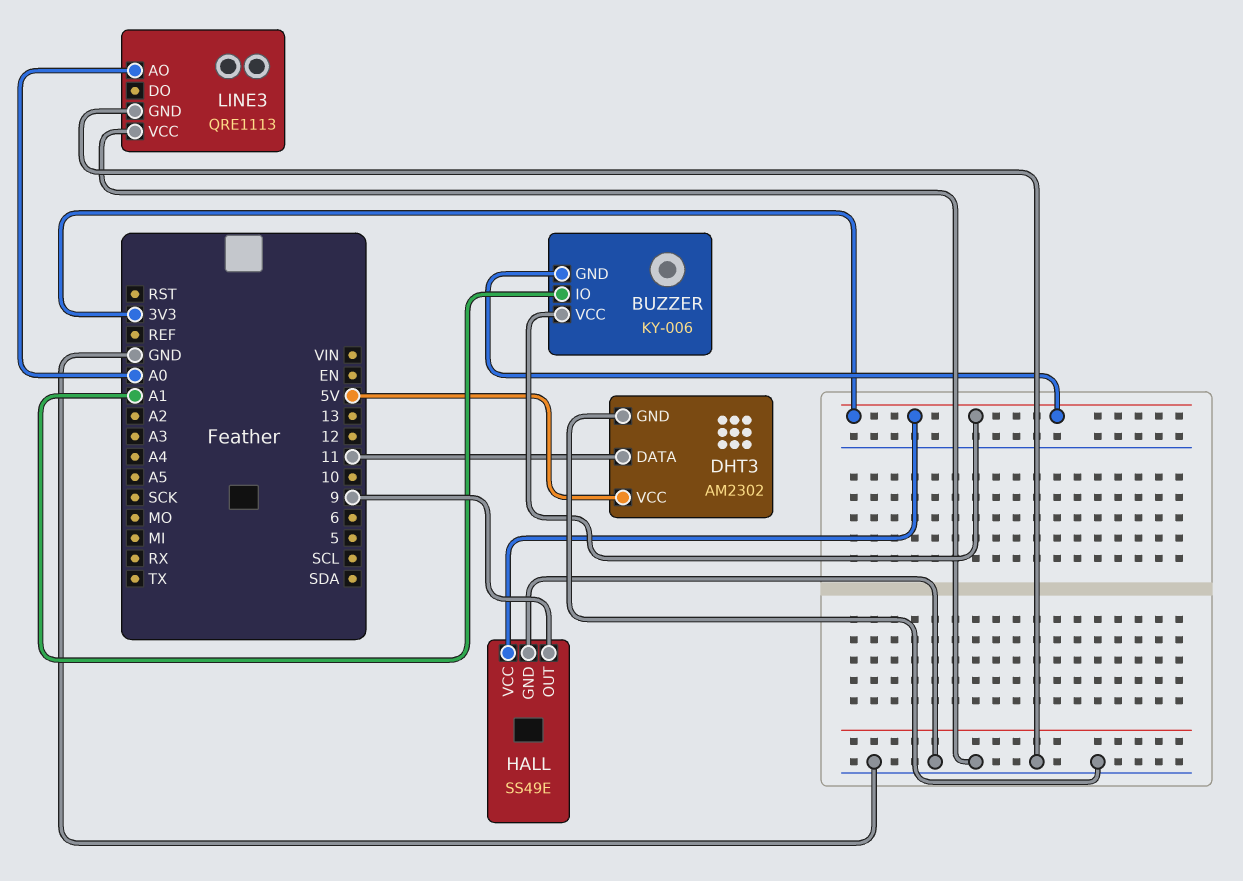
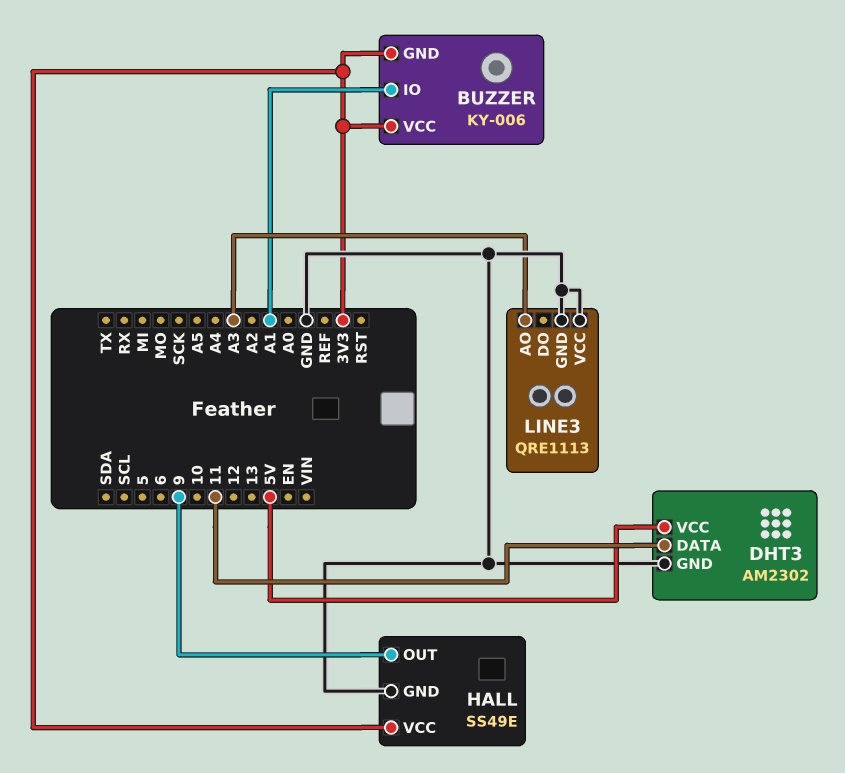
LINE3 pin AO: A0 -> A3

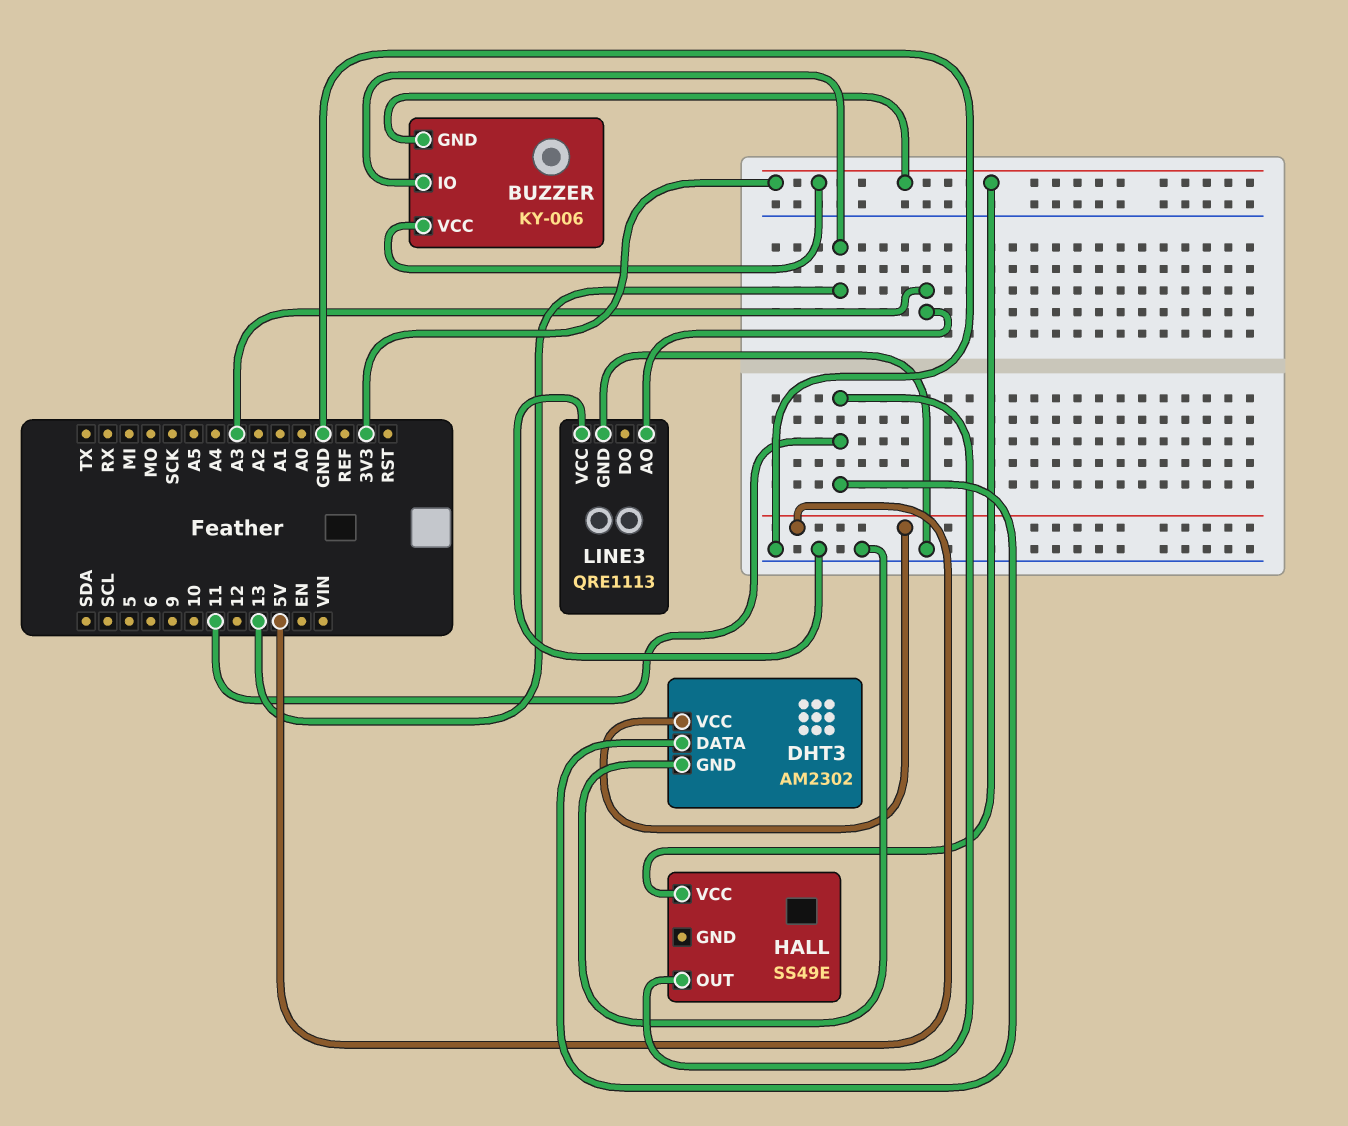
BUZZER pin IO: A1 -> 13
HALL pin GND: GND -> none
HALL pin OUT: 9 -> 11

